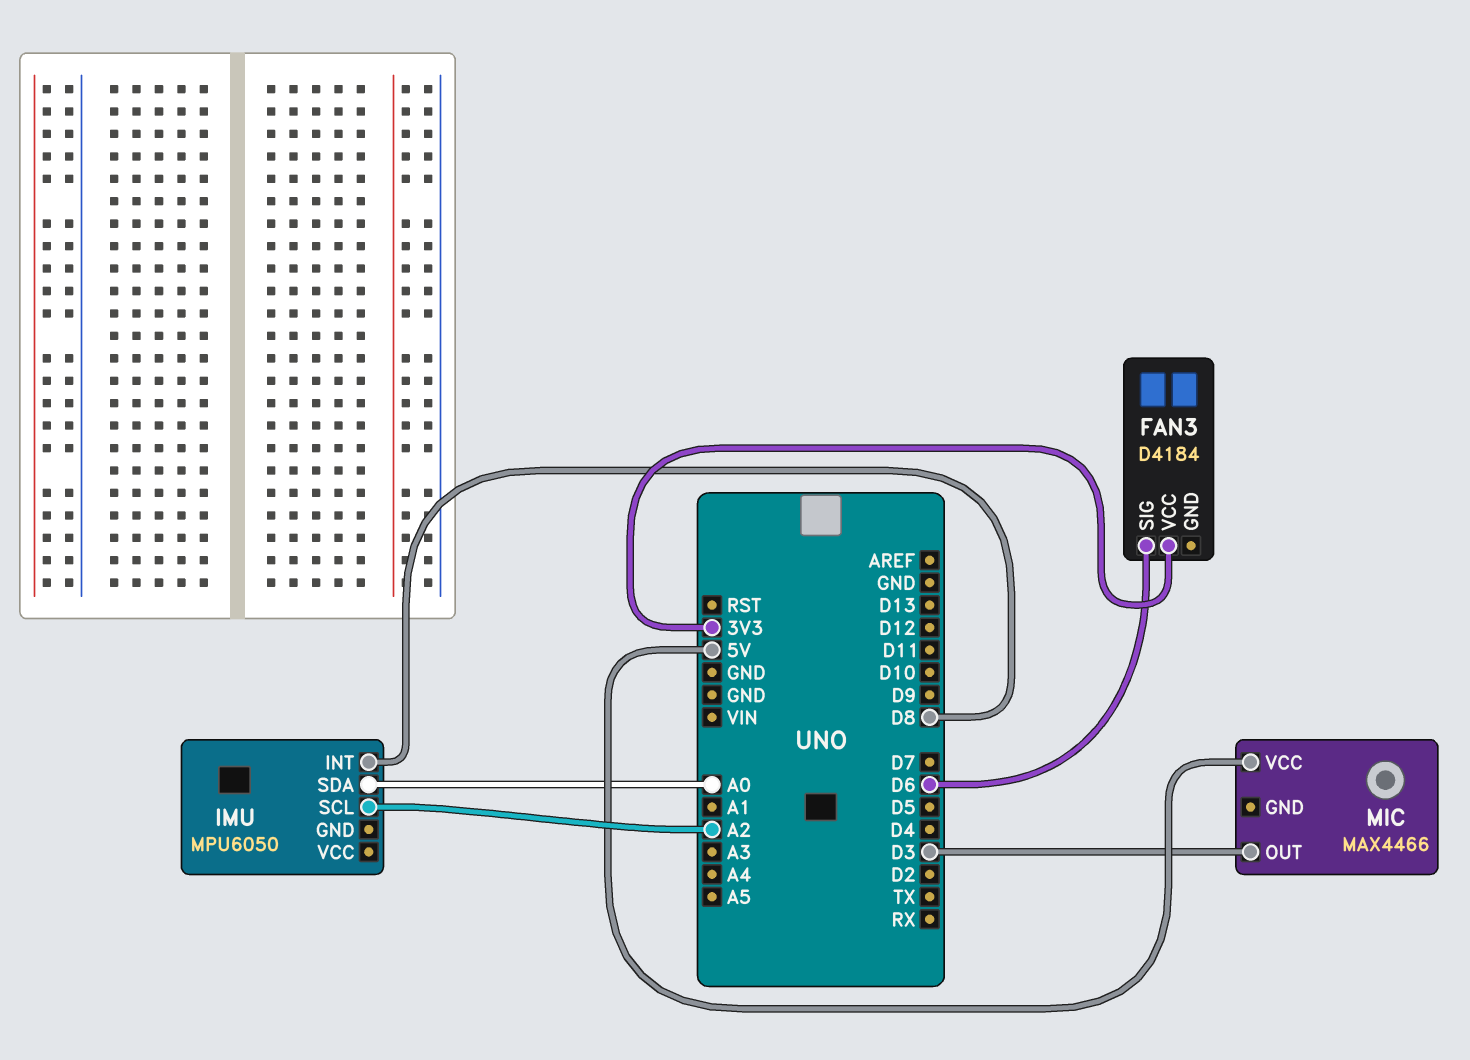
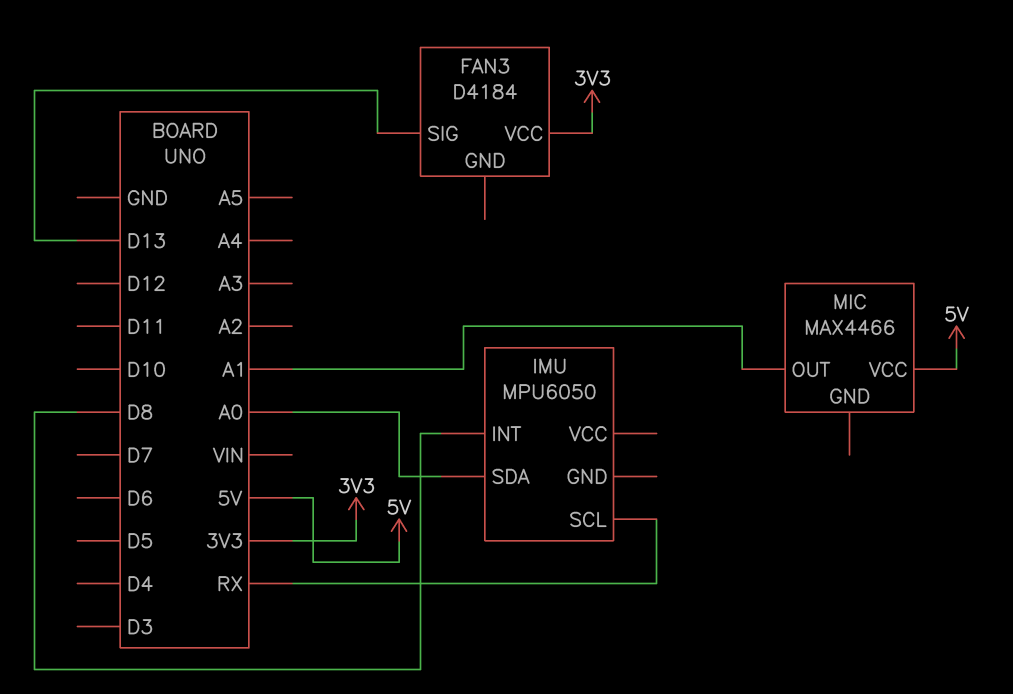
FAN3 pin SIG: D6 -> D13
IMU pin SCL: A2 -> RX
MIC pin OUT: D3 -> A1

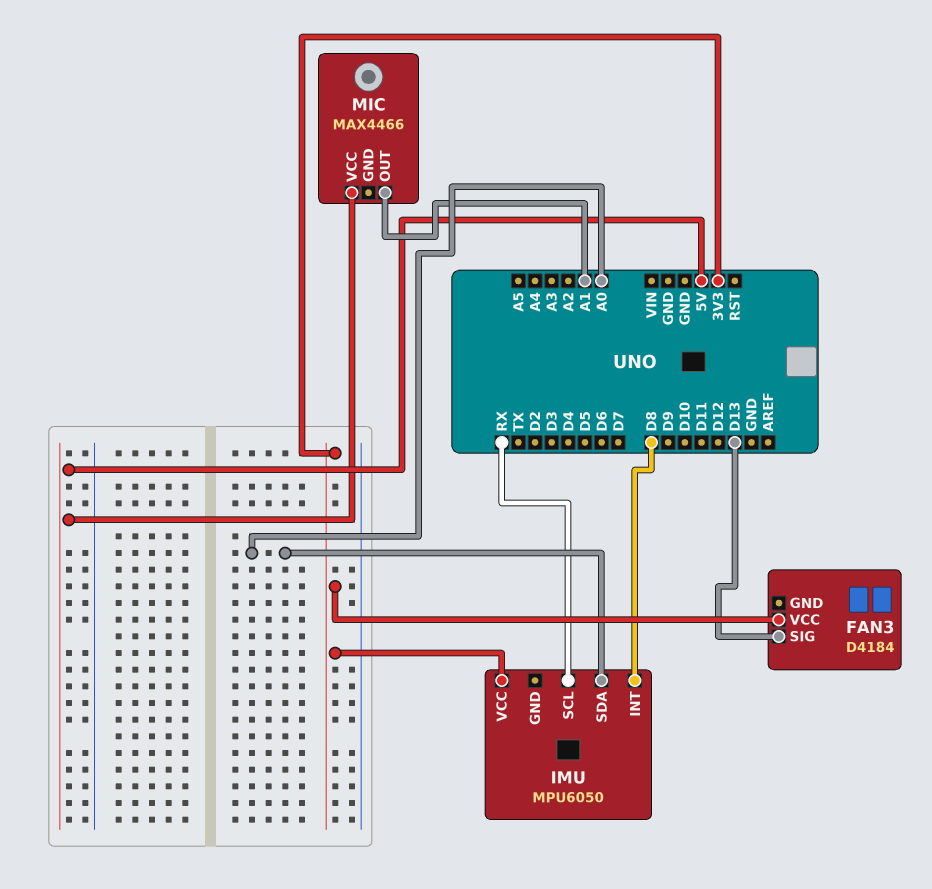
IMU pin VCC: none -> 3V3

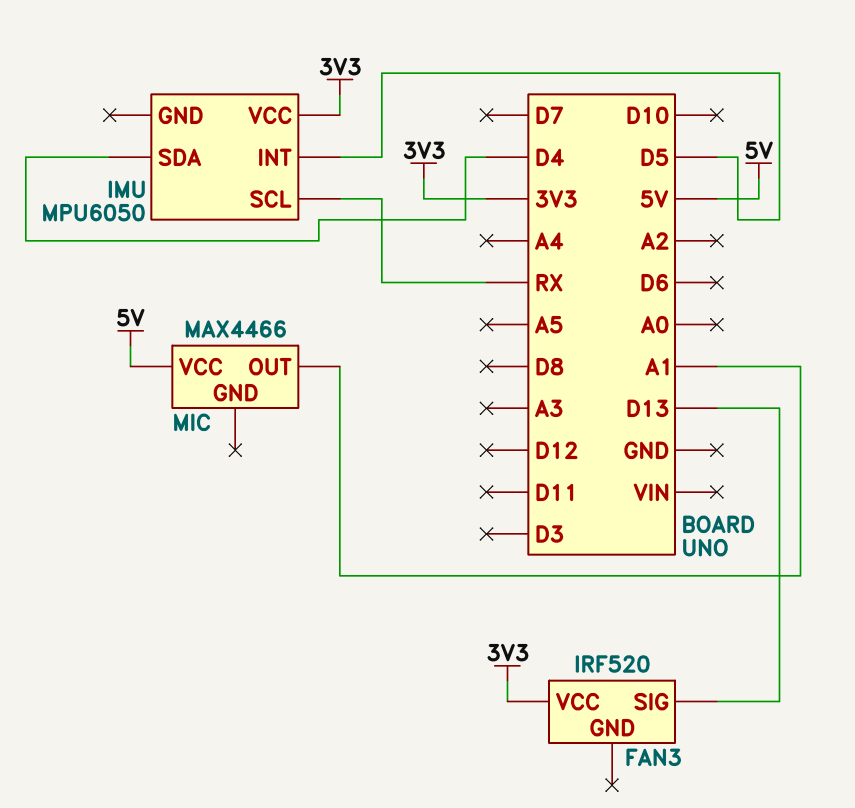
FAN3: D4184 -> IRF520
IMU pin INT: D8 -> D5
IMU pin SDA: A0 -> D4

